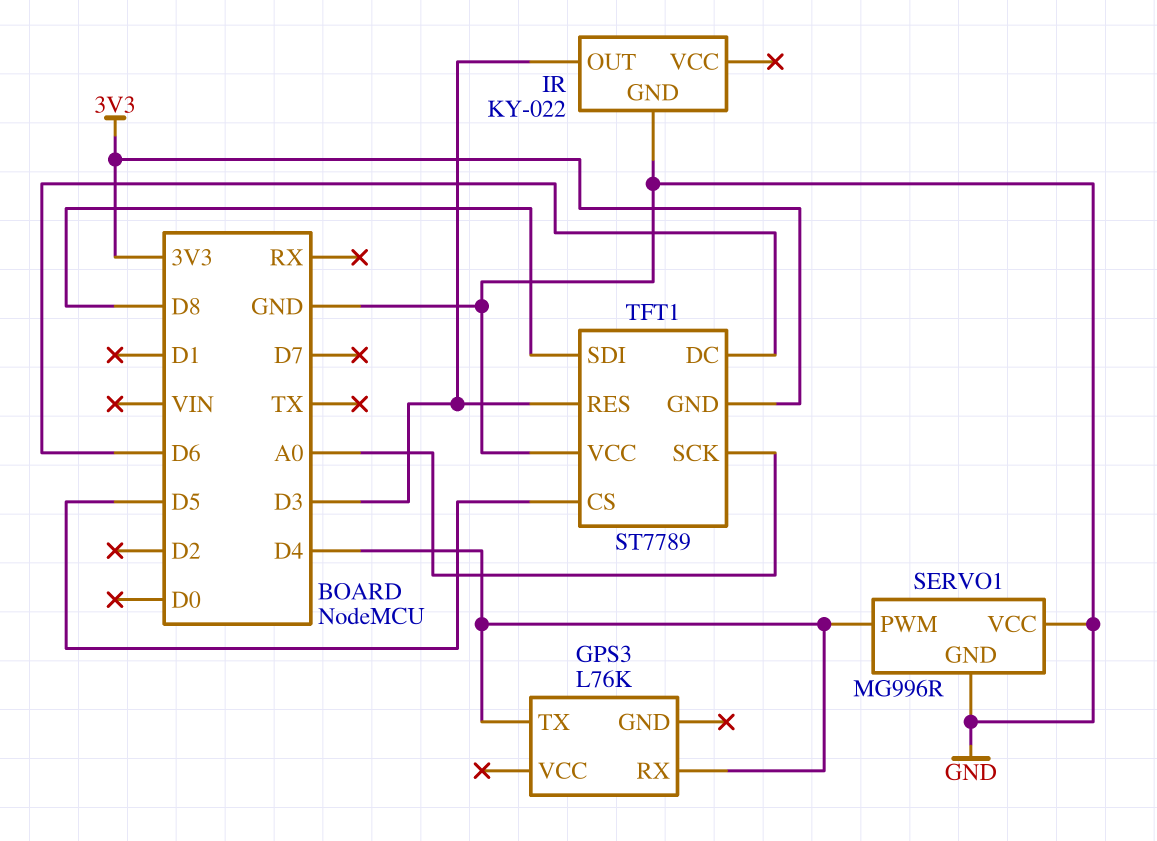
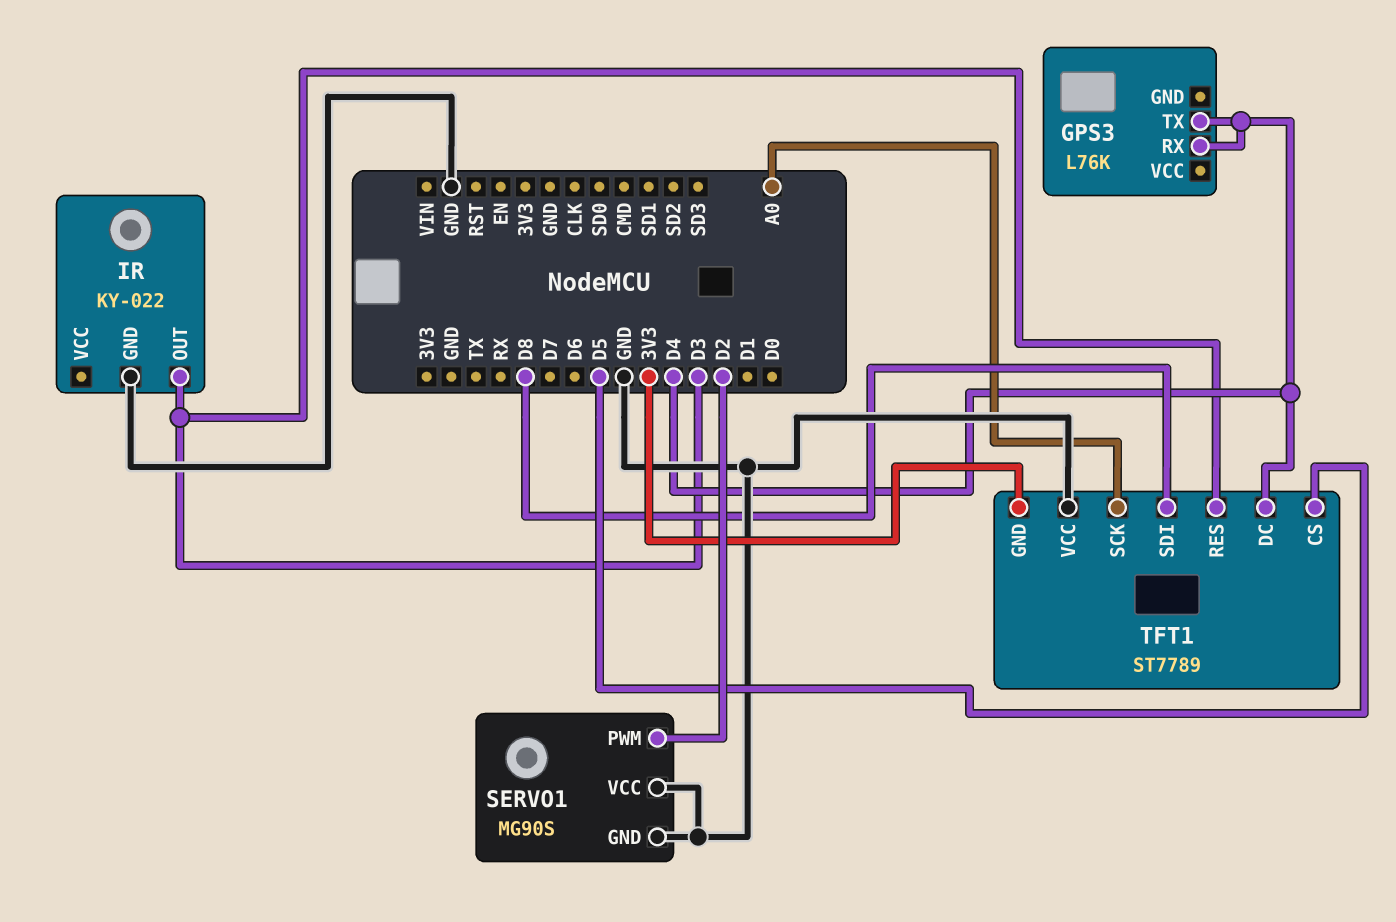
SERVO1: MG996R -> MG90S
SERVO1 pin PWM: D4 -> D2
TFT1 pin DC: D6 -> D4

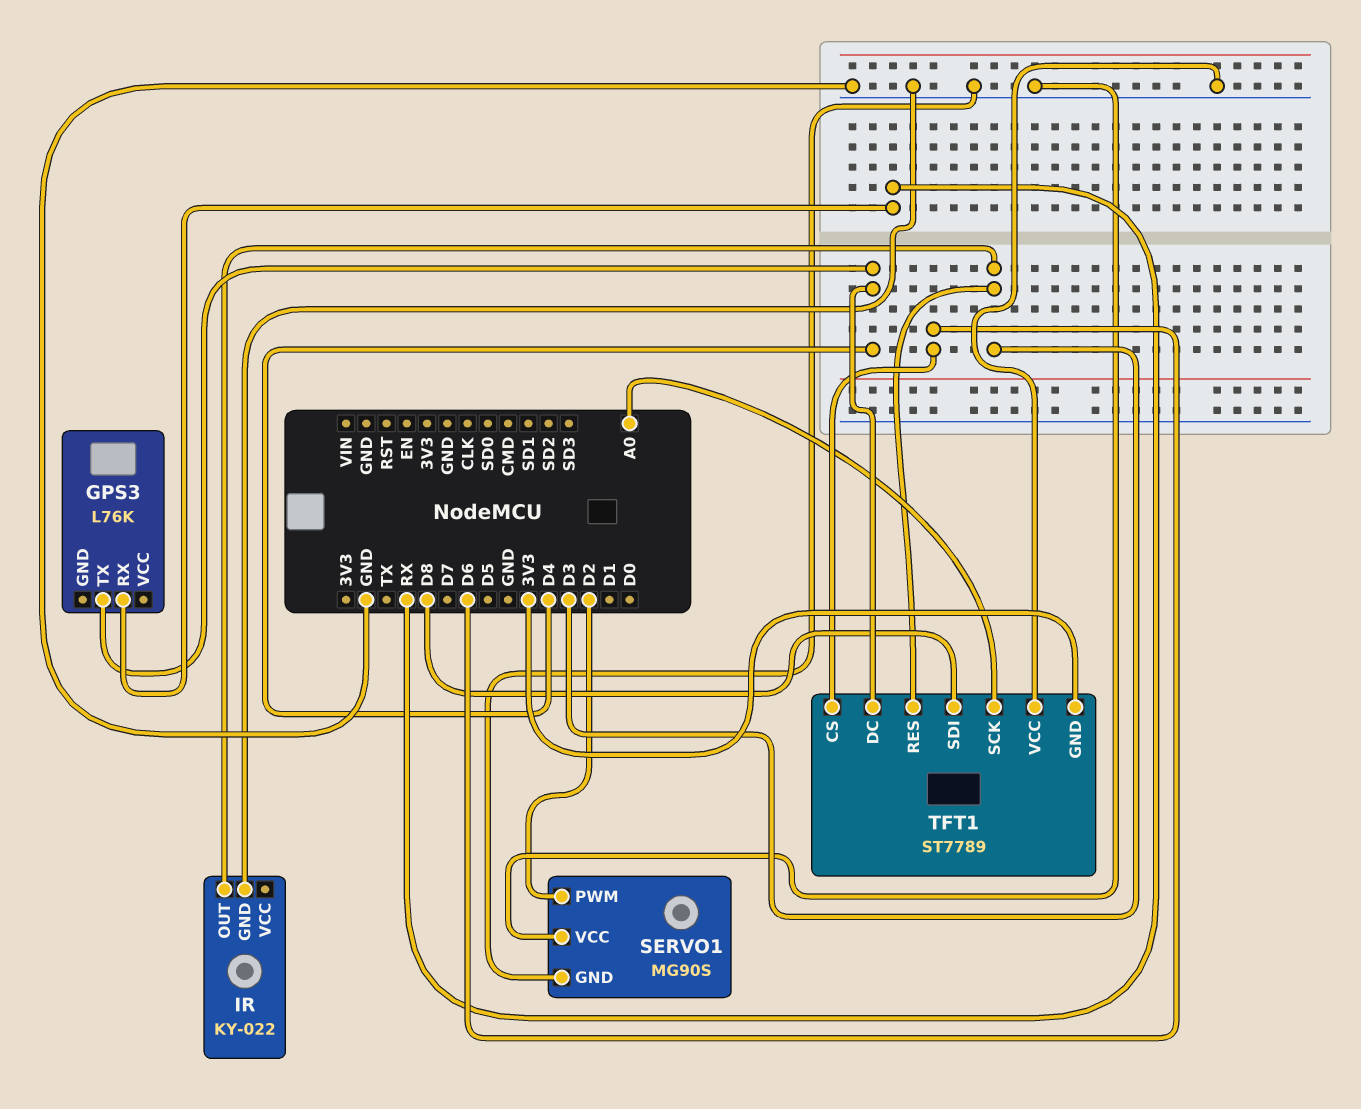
GPS3 pin RX: D4 -> RX
TFT1 pin CS: D5 -> D6

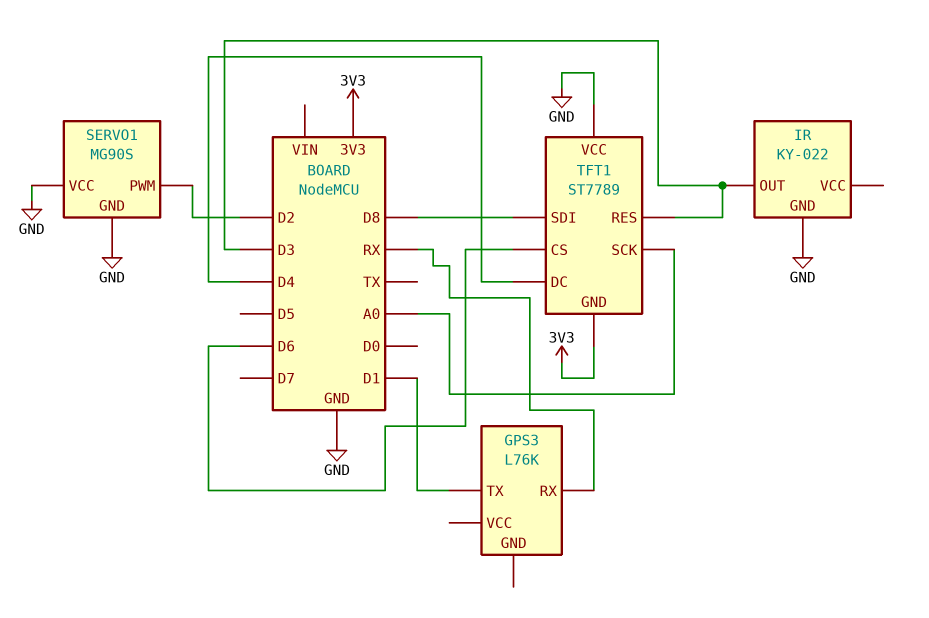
GPS3 pin TX: D4 -> D1

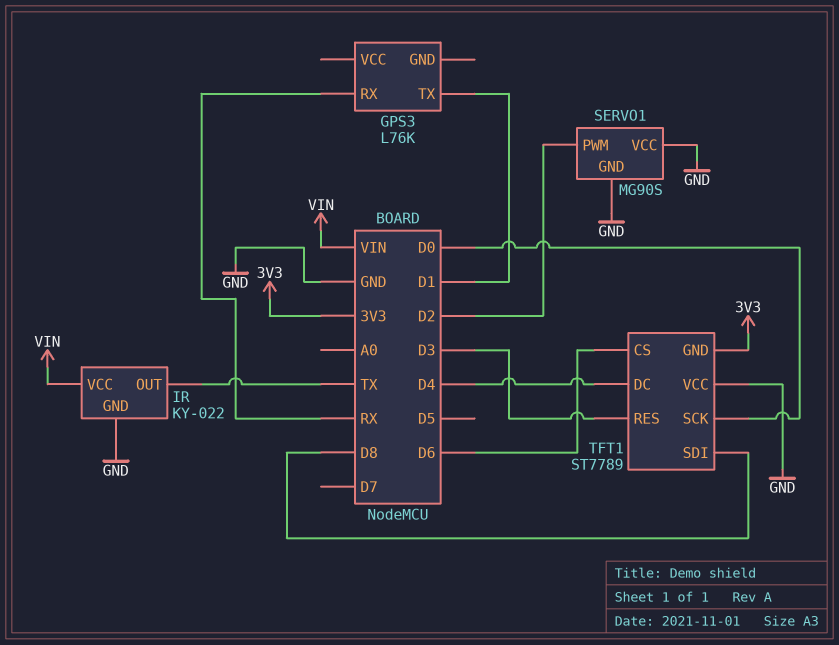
IR pin OUT: D3 -> TX
IR pin VCC: none -> VIN
TFT1 pin SCK: A0 -> D0

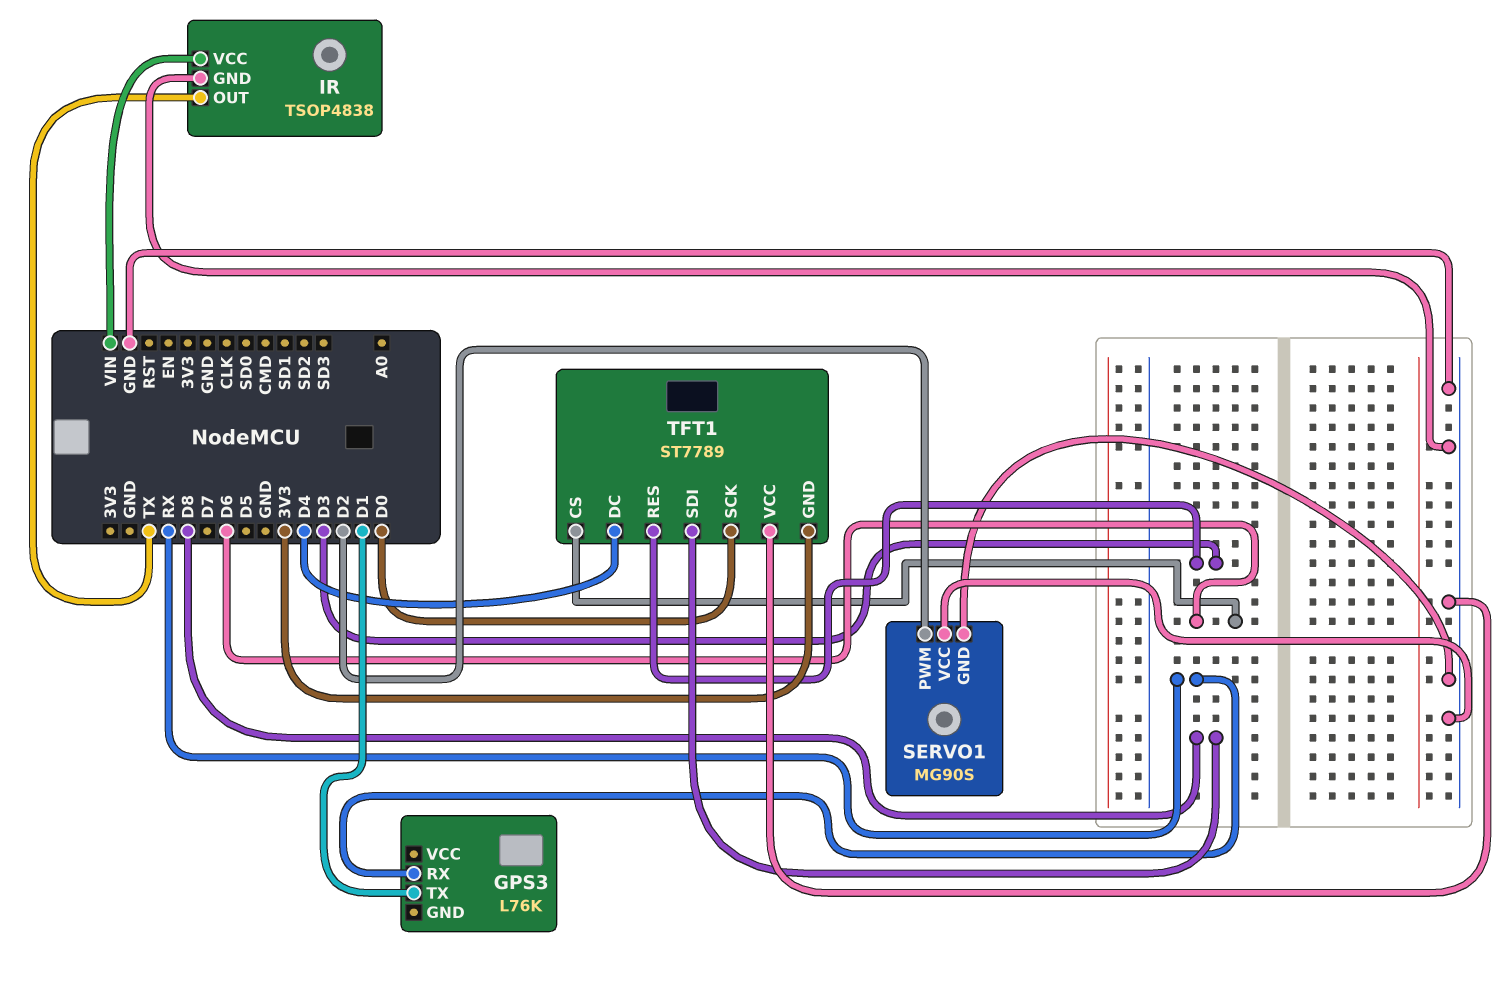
IR: KY-022 -> TSOP4838

